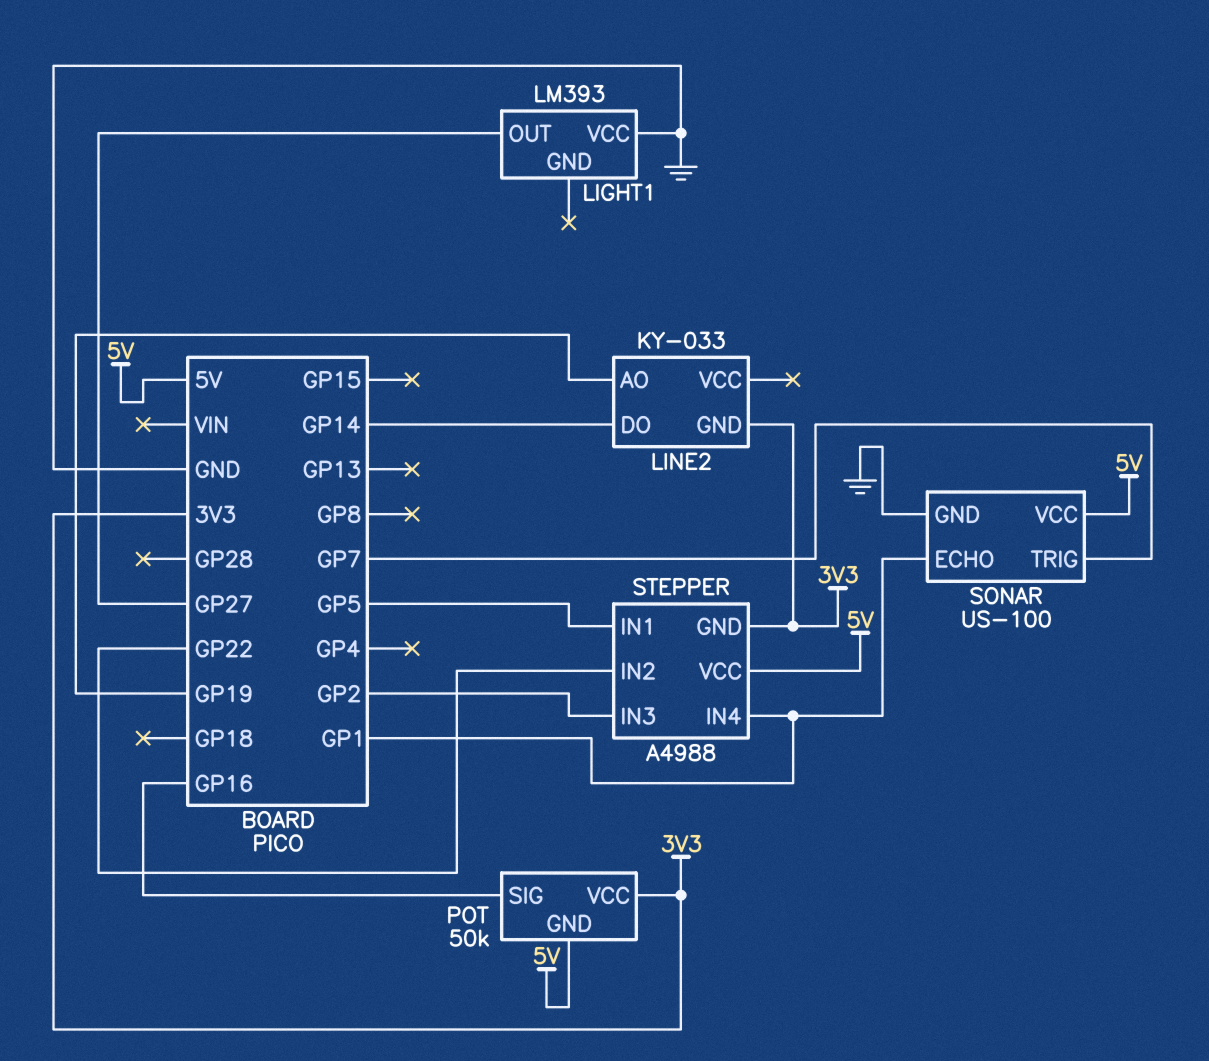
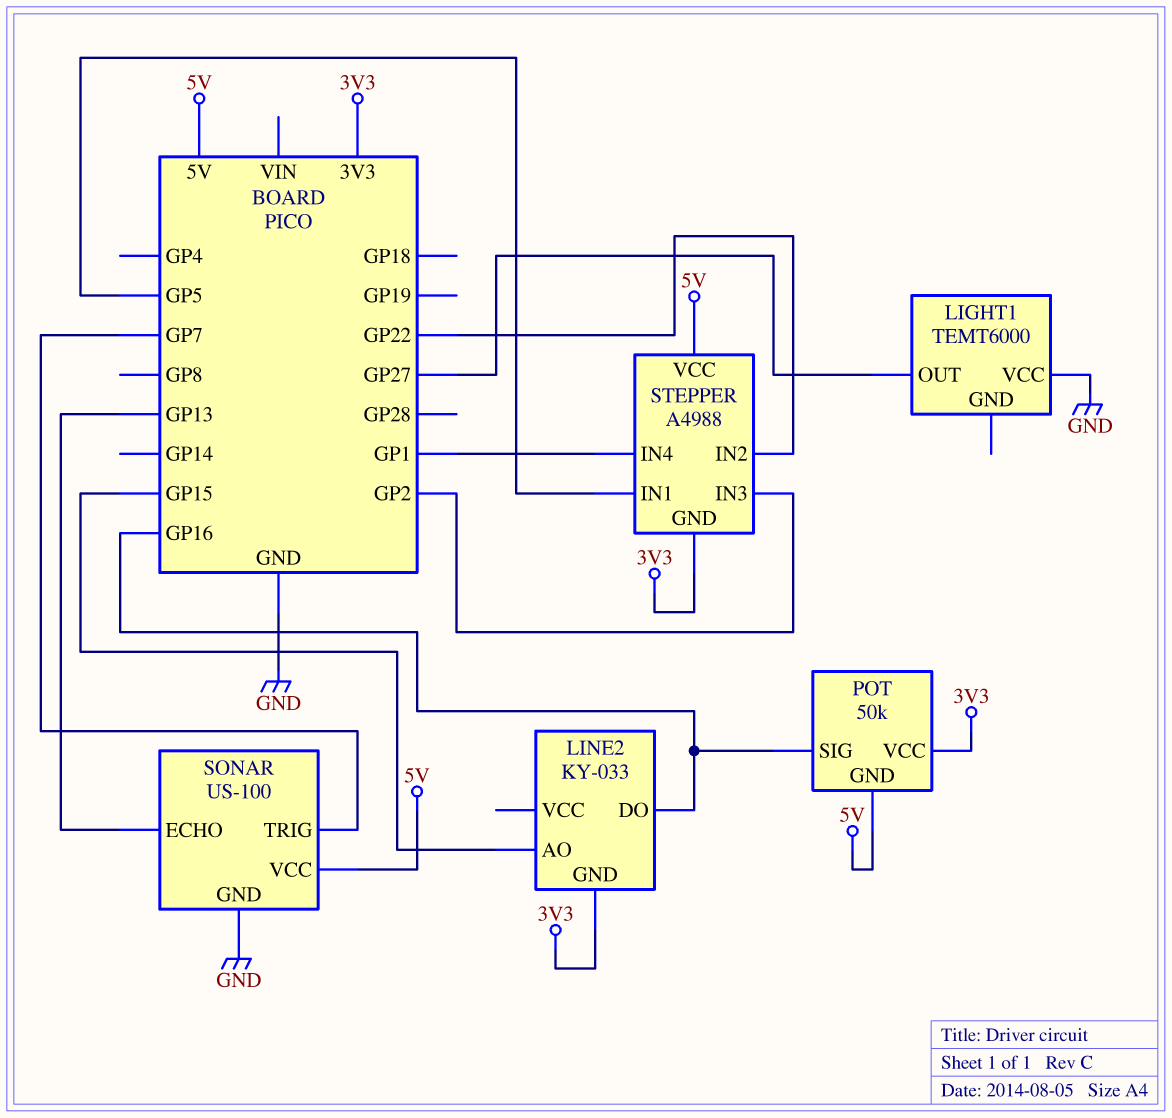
LIGHT1: LM393 -> TEMT6000
LINE2 pin AO: GP19 -> GP15
LINE2 pin DO: GP14 -> GP16
SONAR pin ECHO: GP1 -> GP13

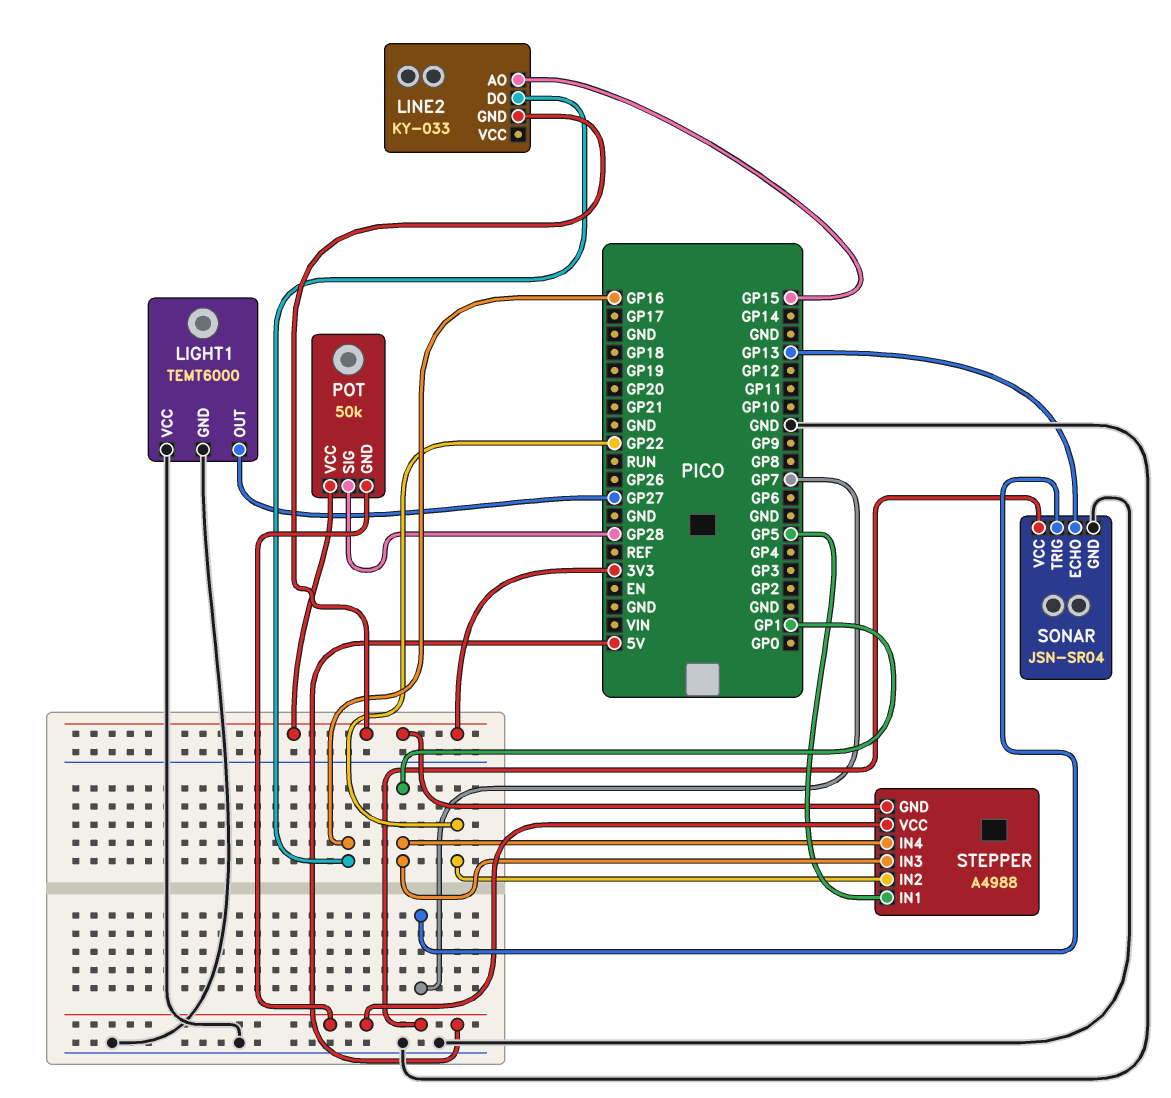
LIGHT1 pin GND: none -> GND
POT pin SIG: GP16 -> GP28
SONAR: US-100 -> JSN-SR04
STEPPER pin IN3: GP2 -> GP1

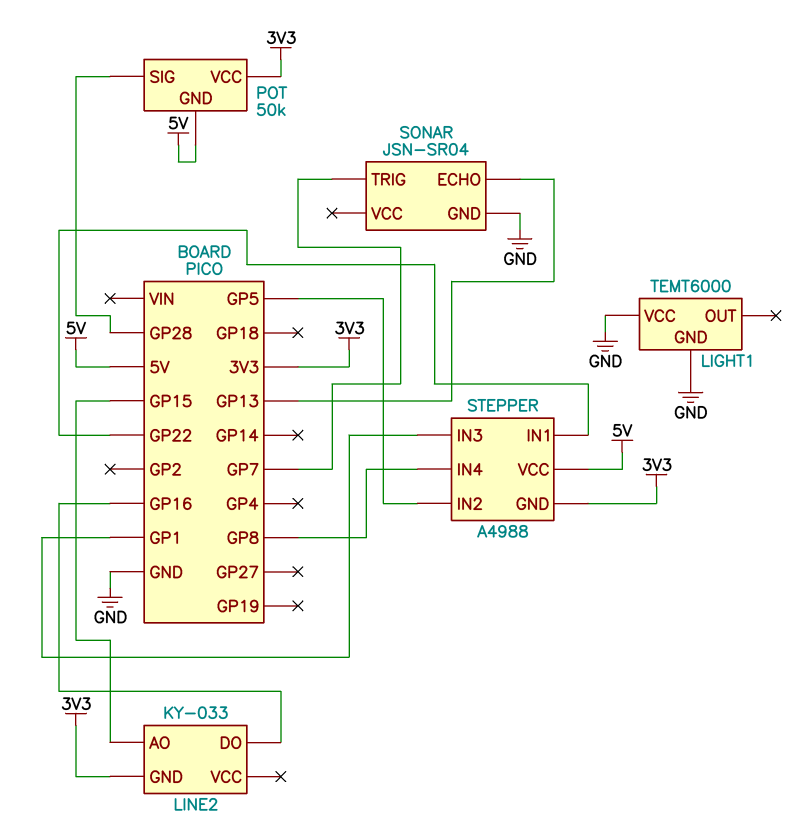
LIGHT1 pin OUT: GP27 -> none
SONAR pin VCC: 5V -> none
STEPPER pin IN1: GP5 -> GP22
STEPPER pin IN2: GP22 -> GP5
STEPPER pin IN4: GP1 -> GP8

